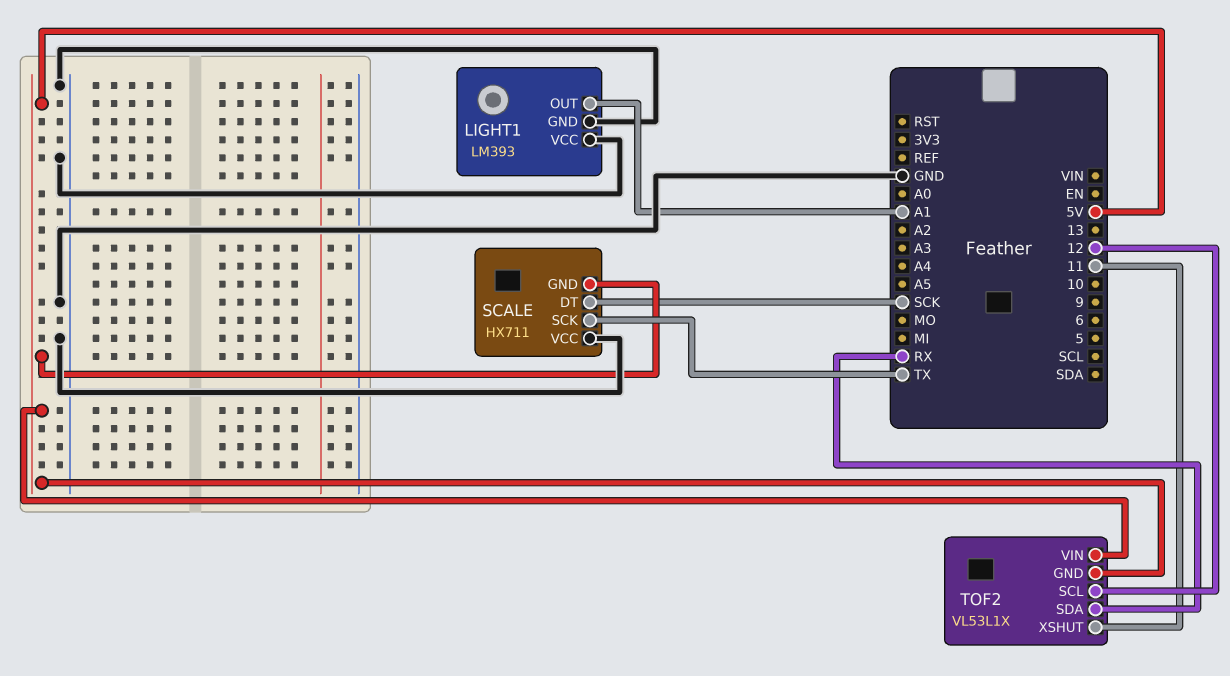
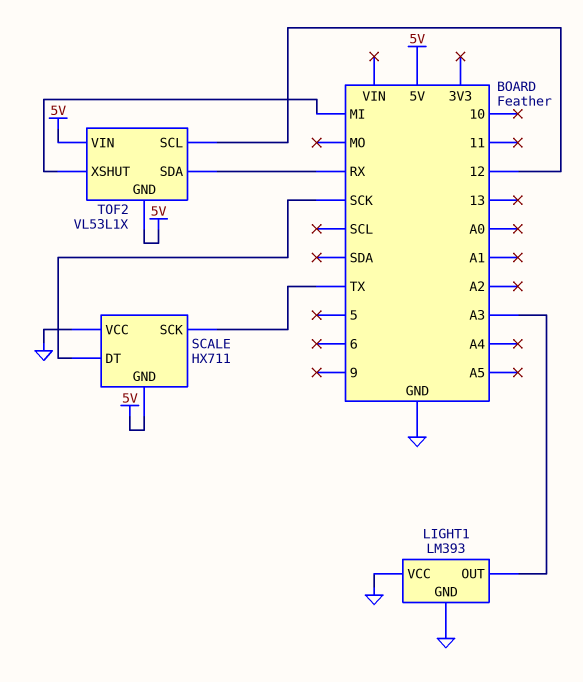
LIGHT1 pin OUT: A1 -> A3
TOF2 pin XSHUT: 11 -> MI

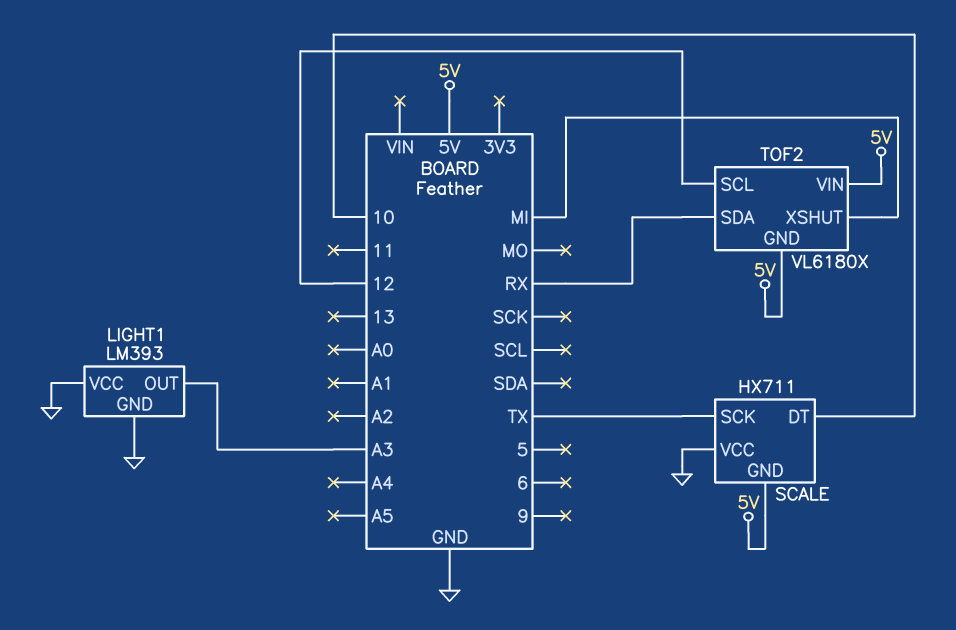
SCALE pin DT: SCK -> 10
TOF2: VL53L1X -> VL6180X

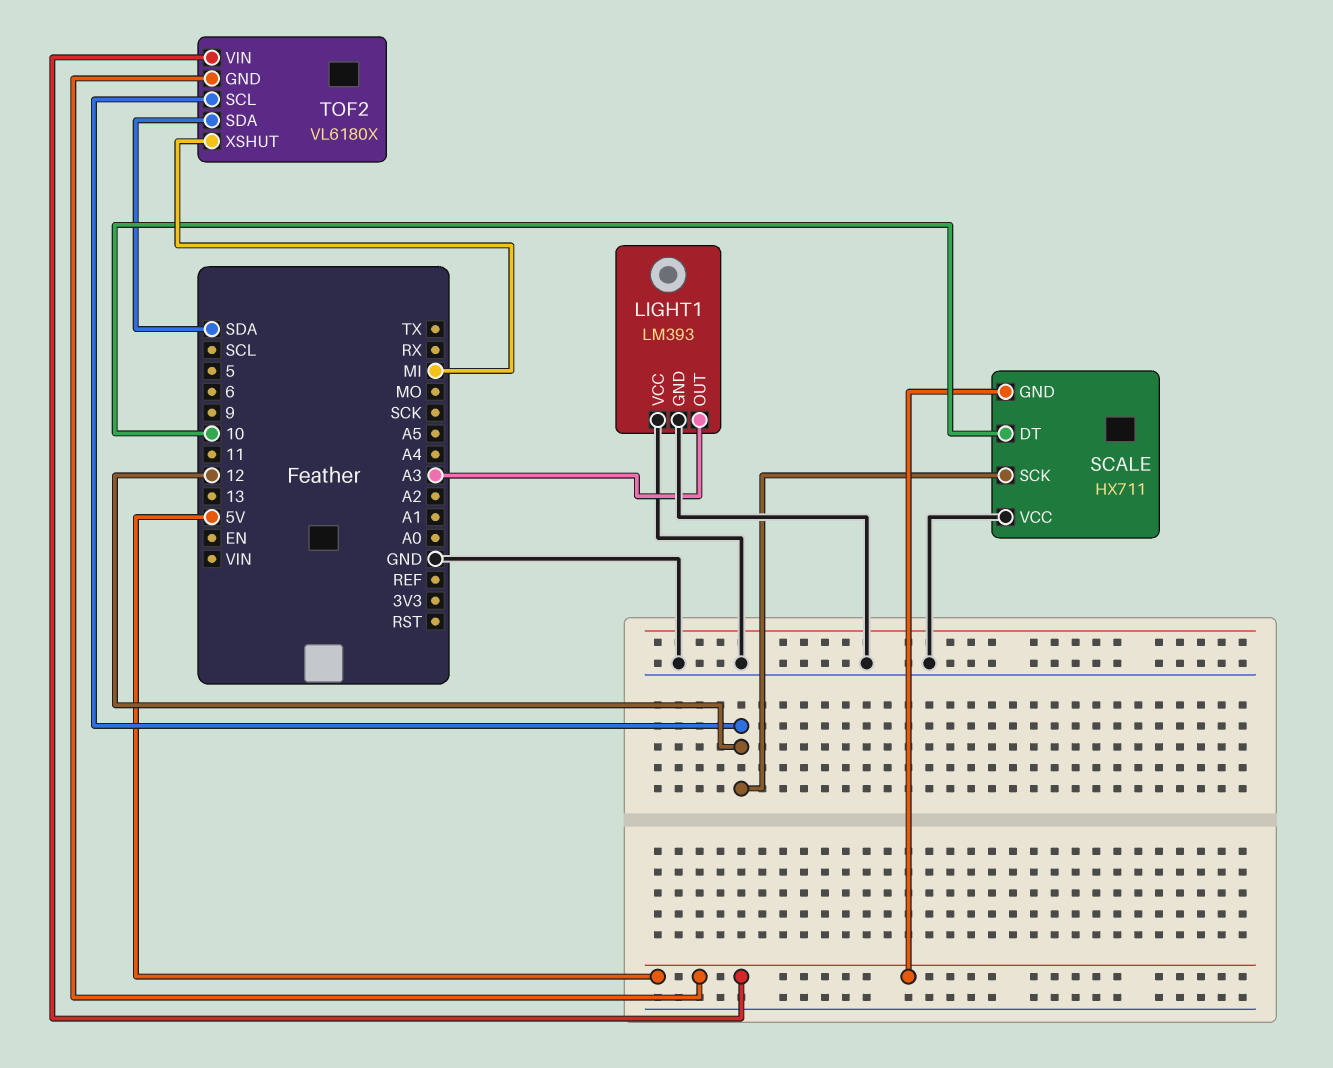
SCALE pin SCK: TX -> 12
TOF2 pin SDA: RX -> SDA

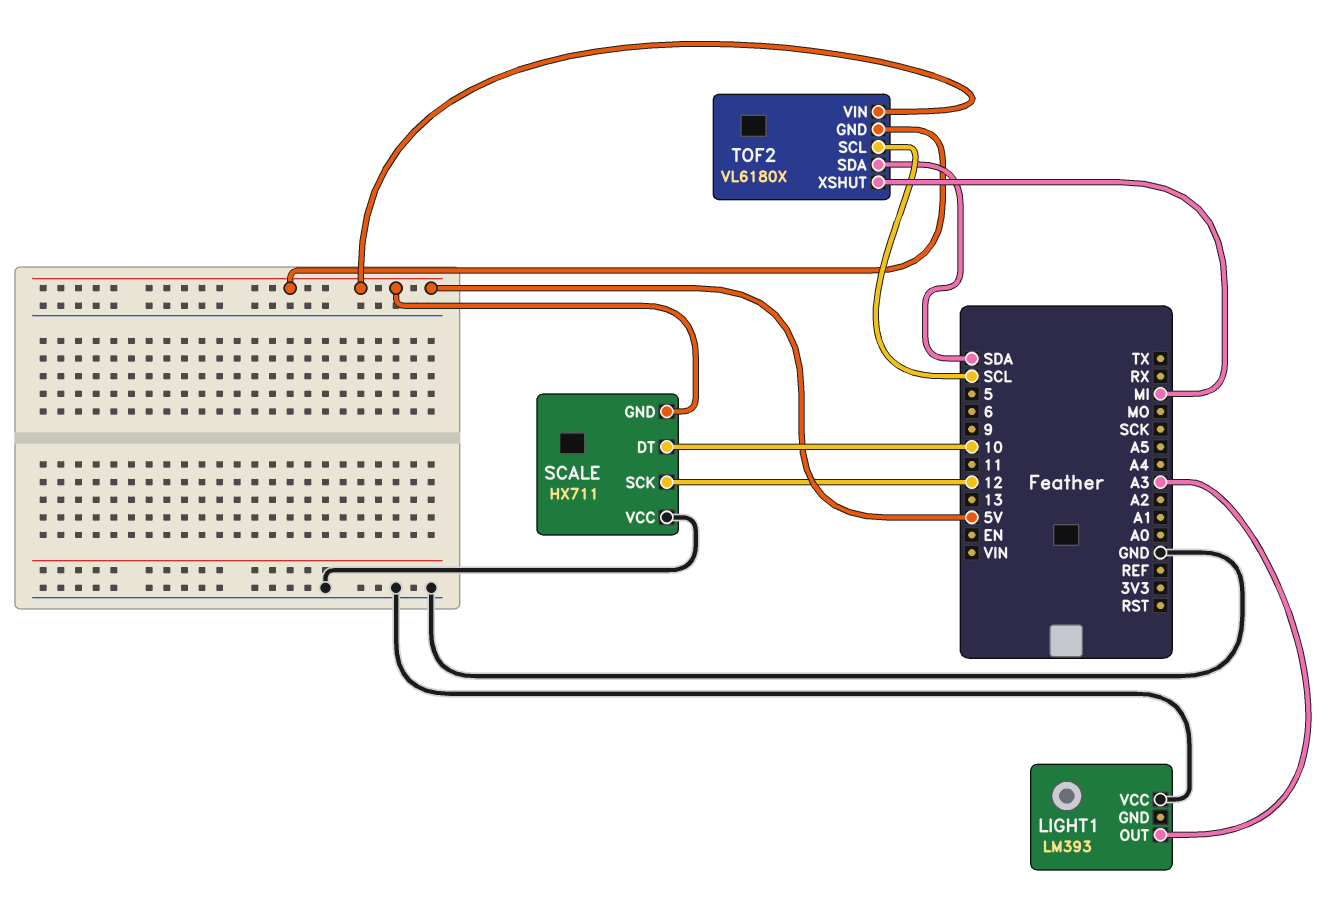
LIGHT1 pin GND: GND -> none
TOF2 pin SCL: 12 -> SCL

